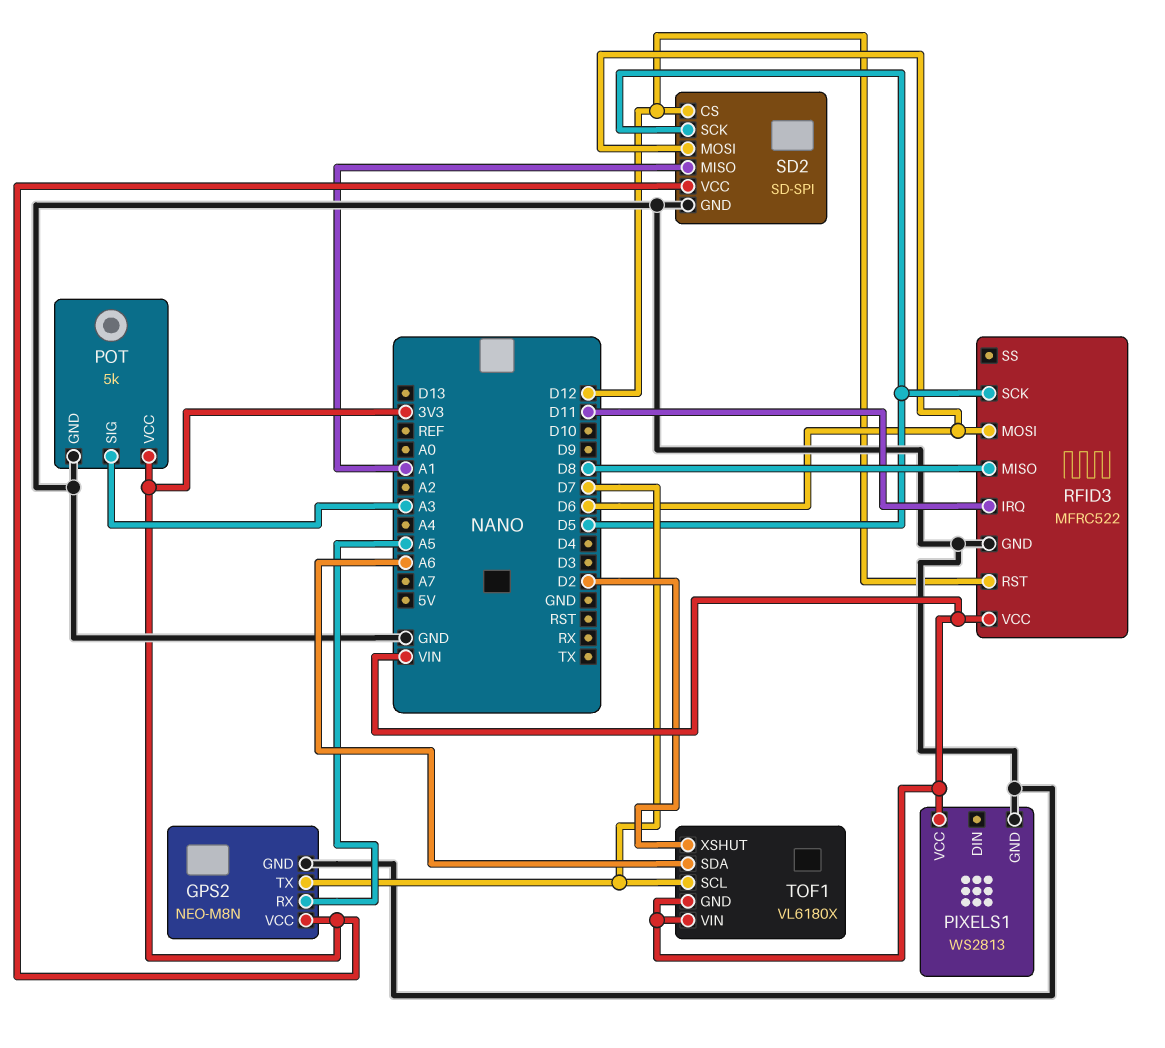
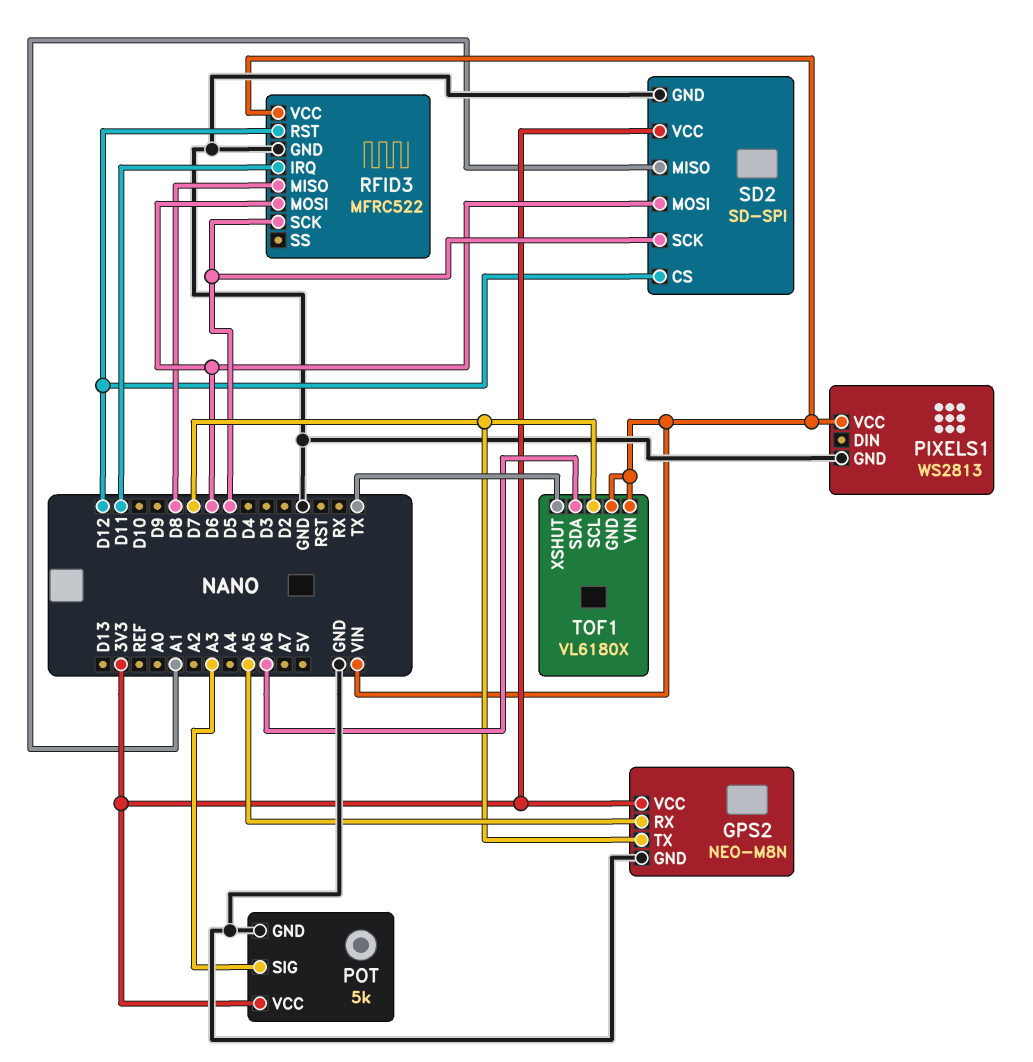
TOF1 pin XSHUT: D2 -> TX

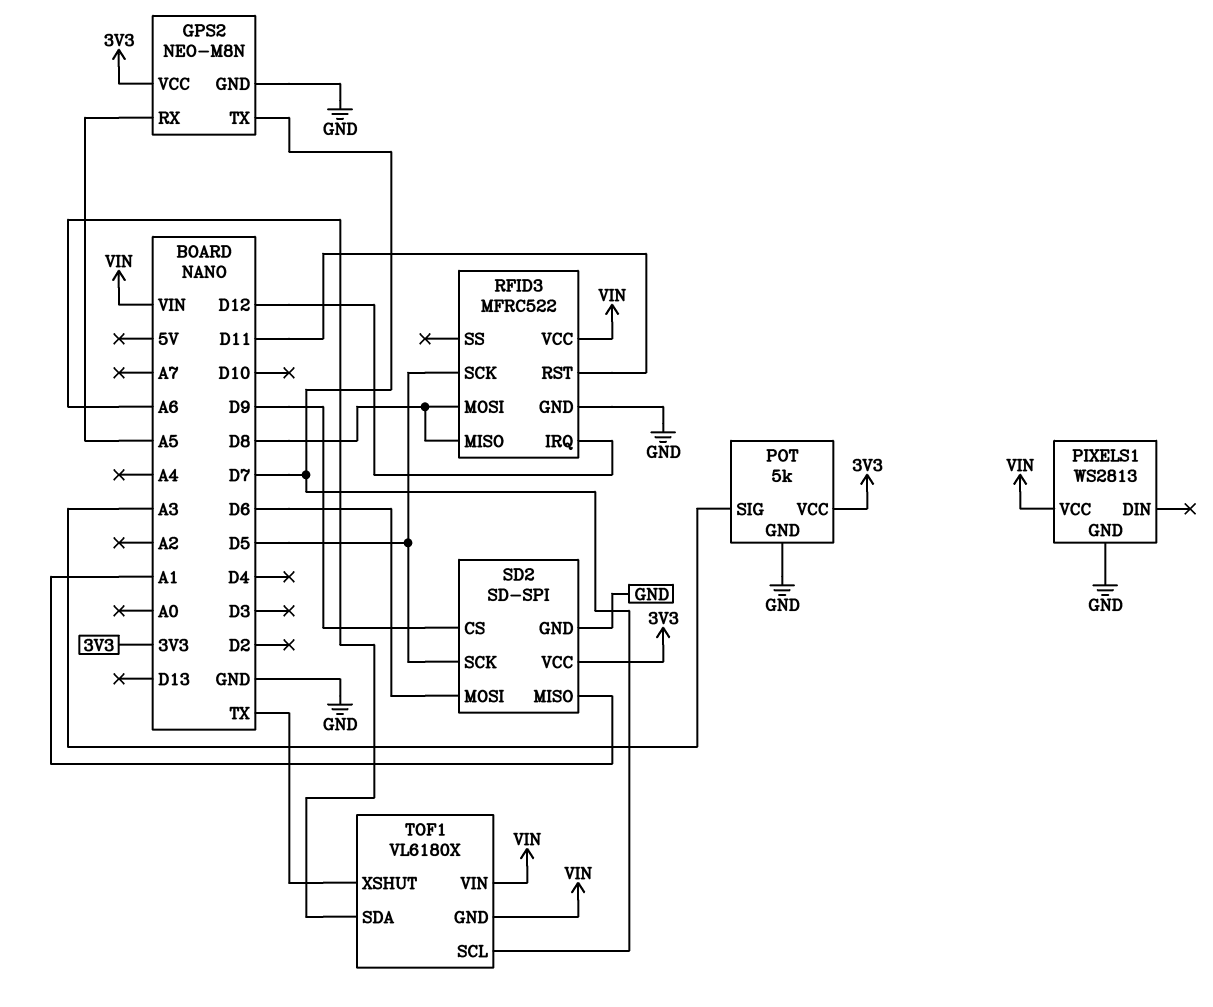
RFID3 pin IRQ: D11 -> D12
RFID3 pin MOSI: D6 -> D8
RFID3 pin RST: D12 -> D11
SD2 pin CS: D12 -> D9

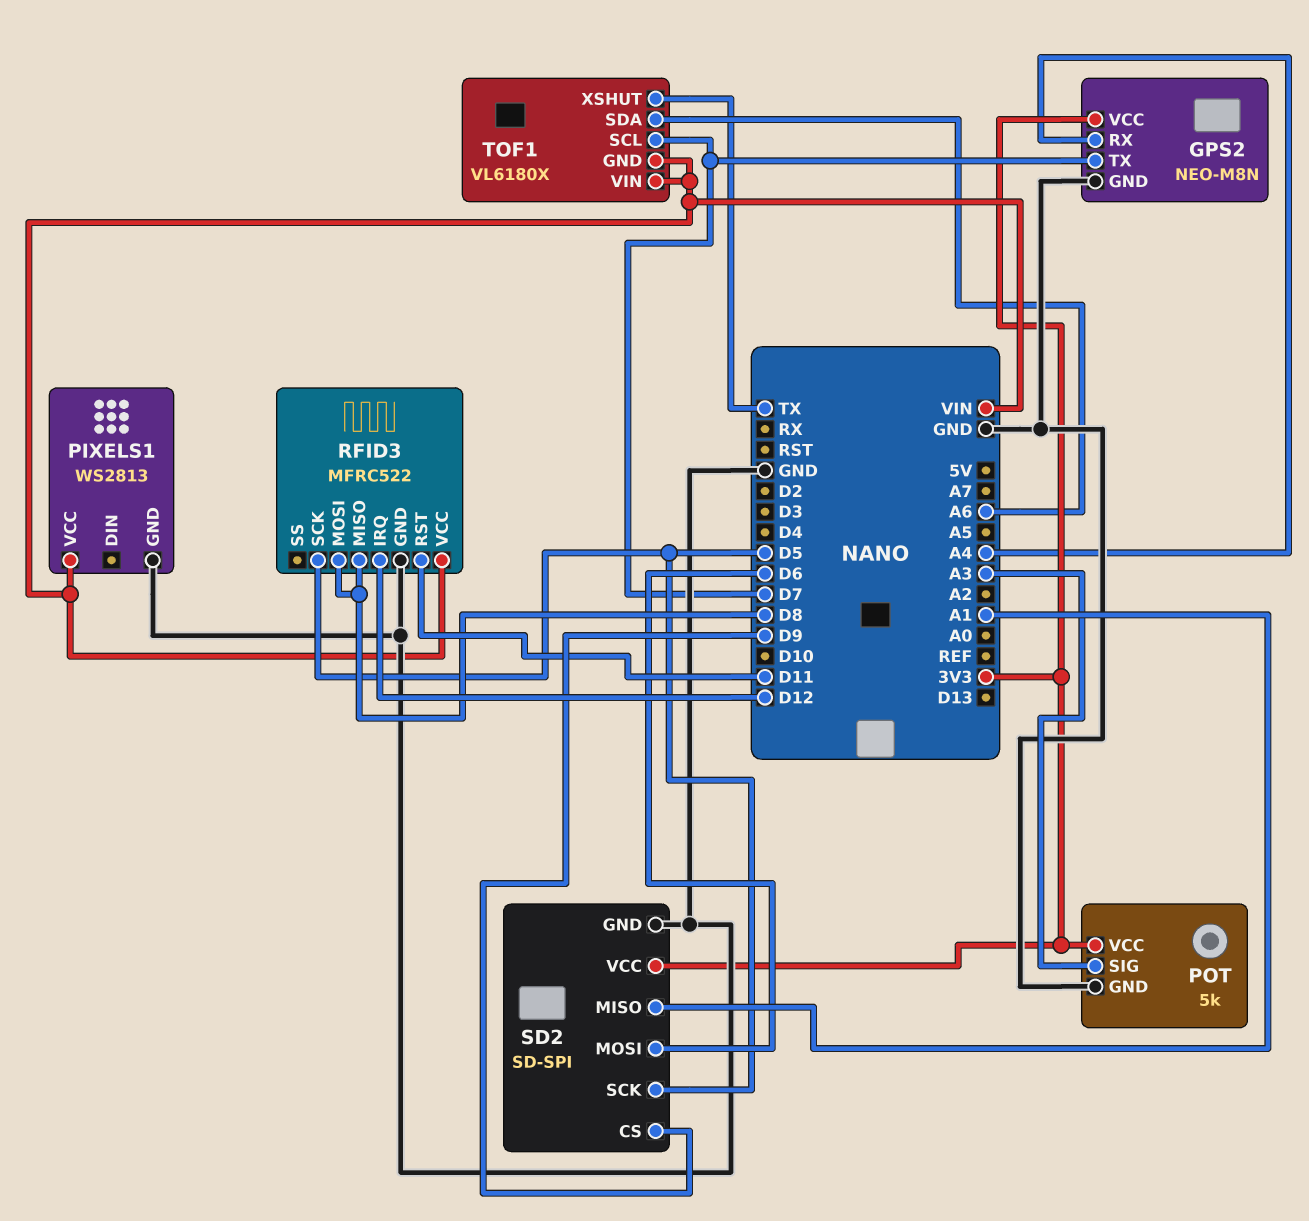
GPS2 pin RX: A5 -> A4

